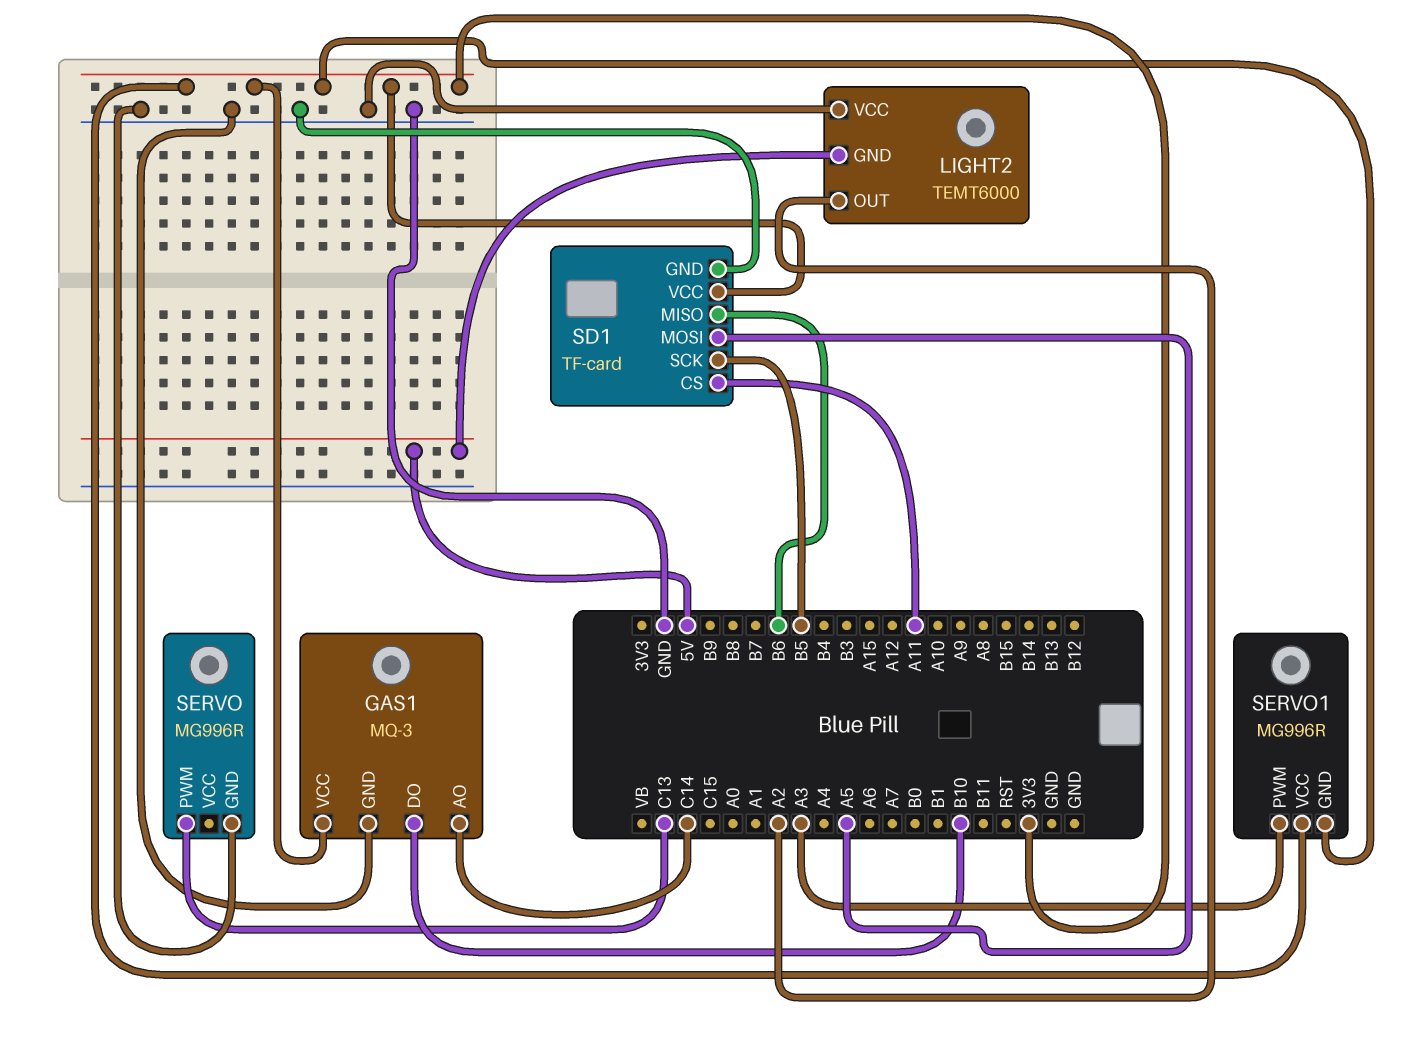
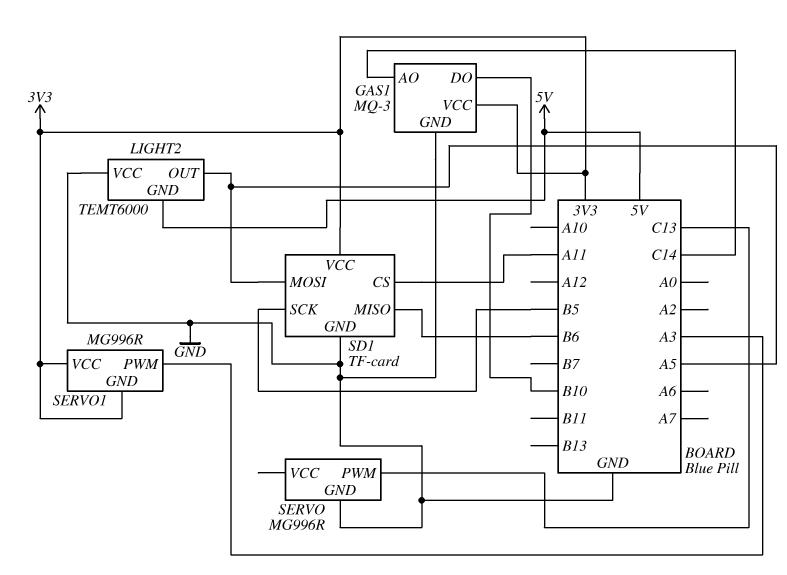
LIGHT2 pin OUT: A2 -> A5

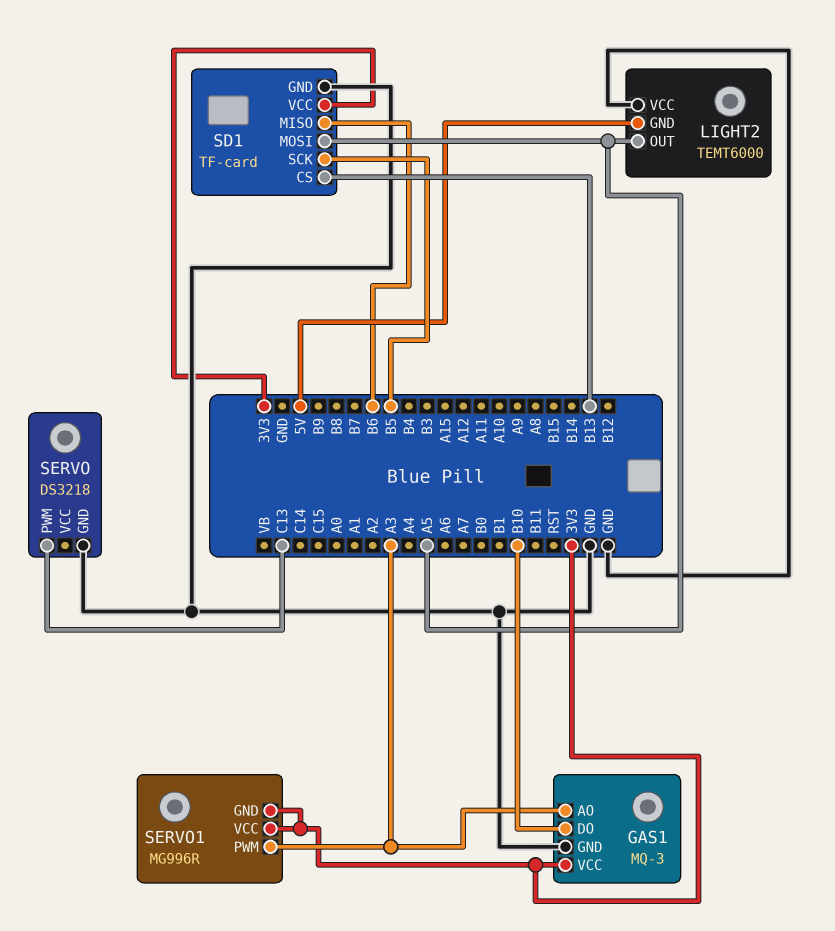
GAS1 pin AO: C14 -> A3
SD1 pin CS: A11 -> B13
SERVO: MG996R -> DS3218

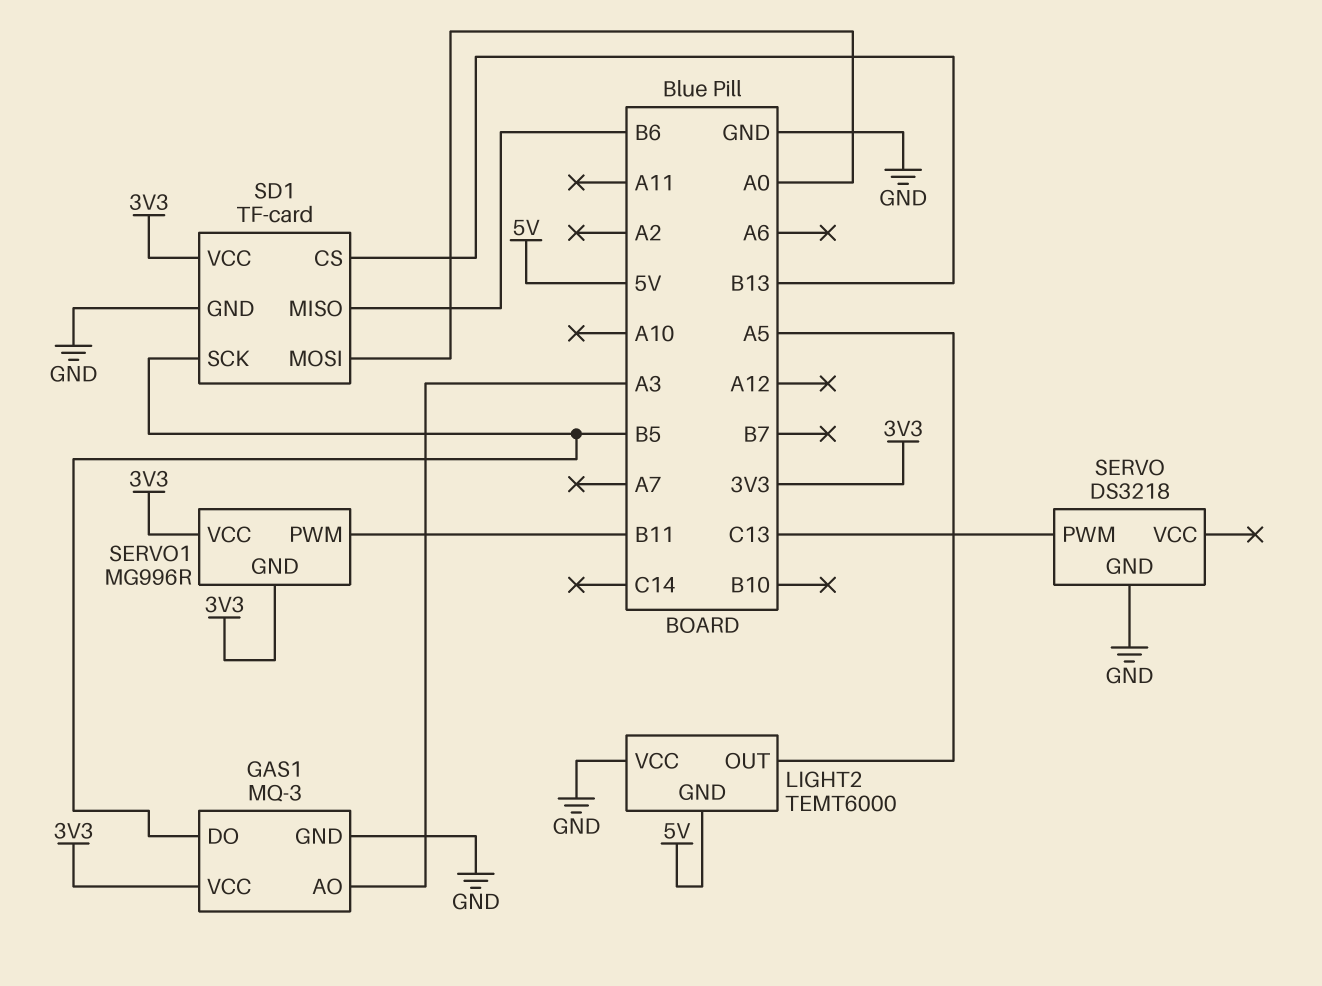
GAS1 pin DO: B10 -> B5
SD1 pin MOSI: A5 -> A0
SERVO1 pin PWM: A3 -> B11

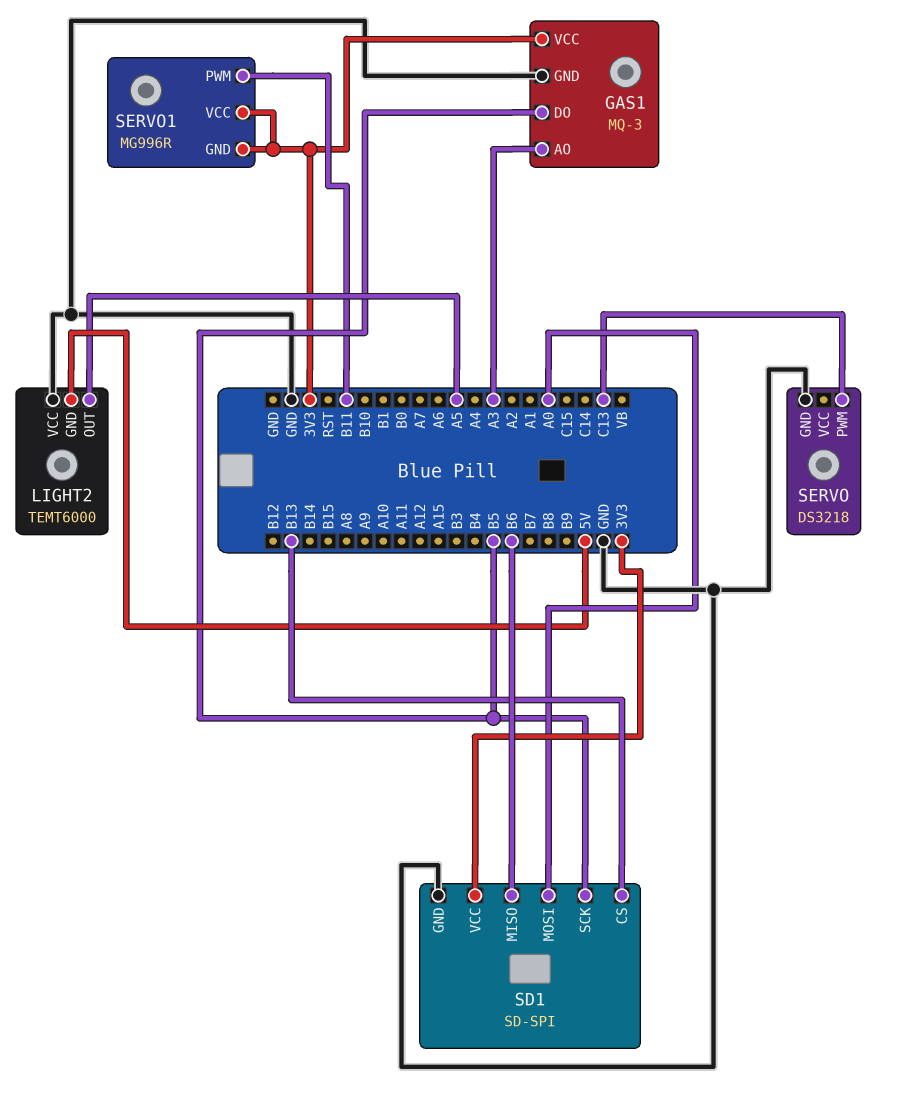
SD1: TF-card -> SD-SPI

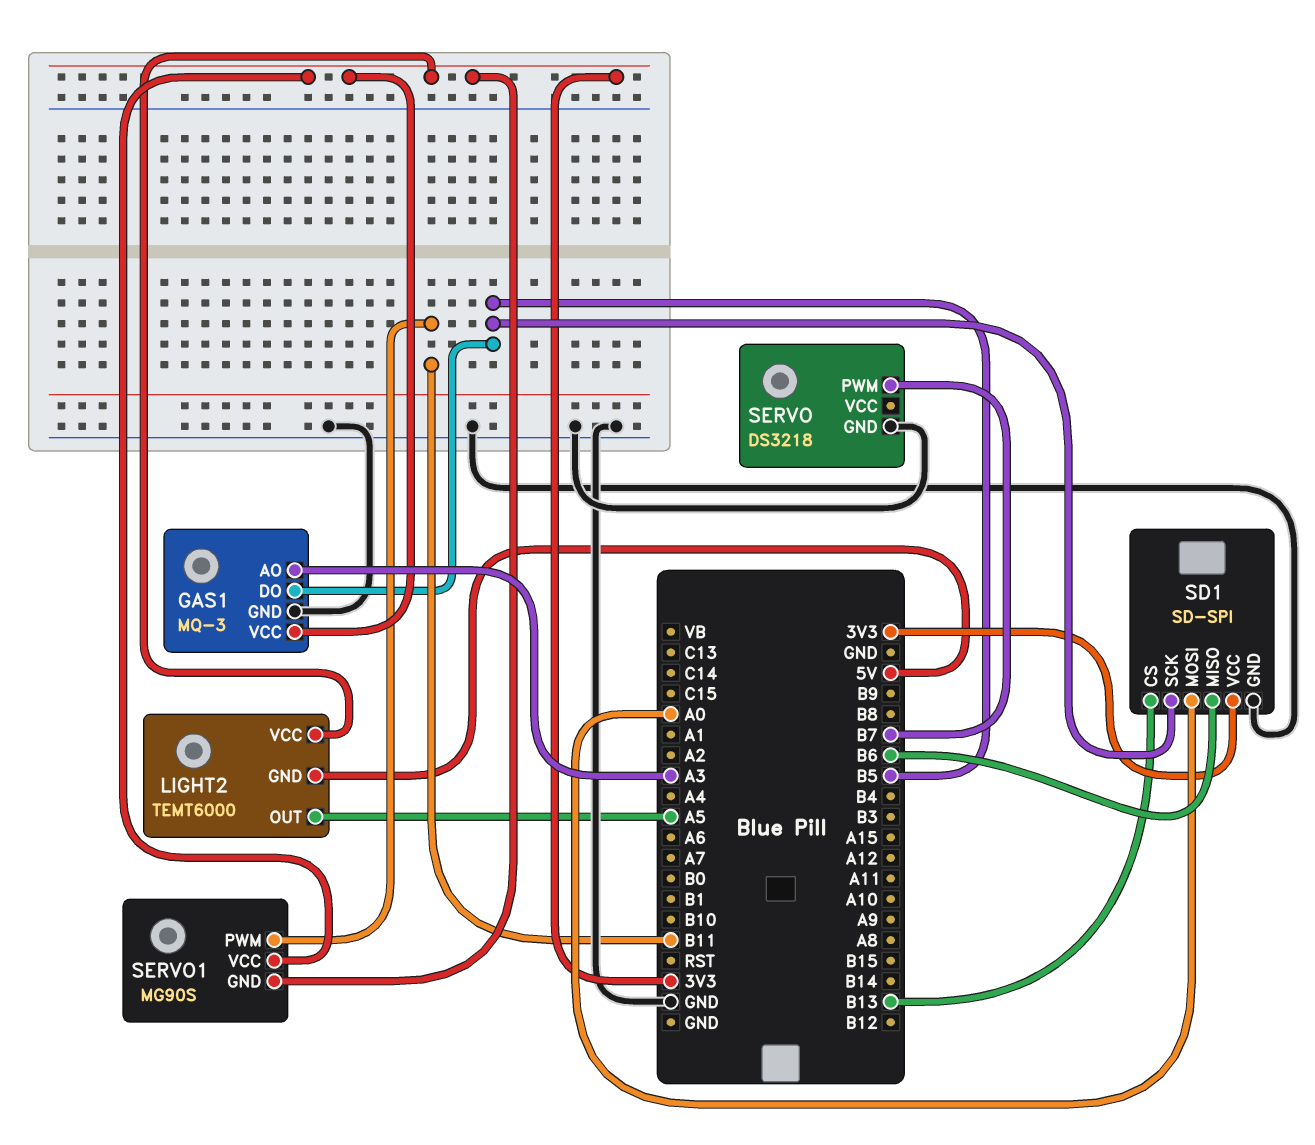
LIGHT2 pin VCC: GND -> 3V3
SERVO pin PWM: C13 -> B7
SERVO1: MG996R -> MG90S

